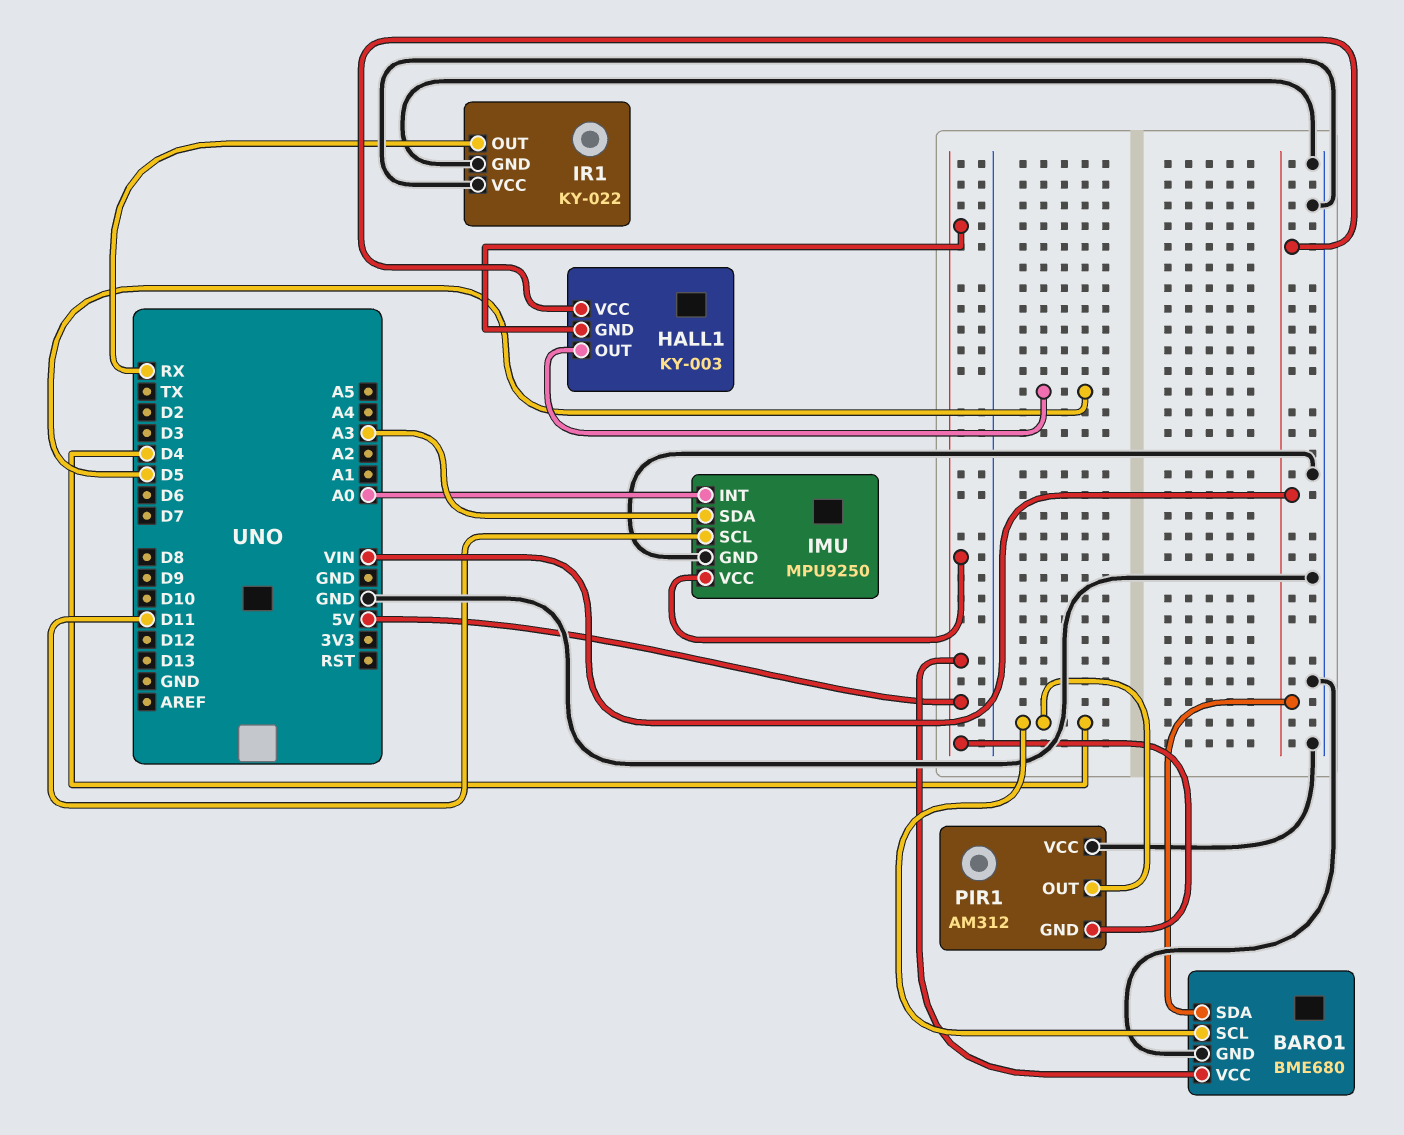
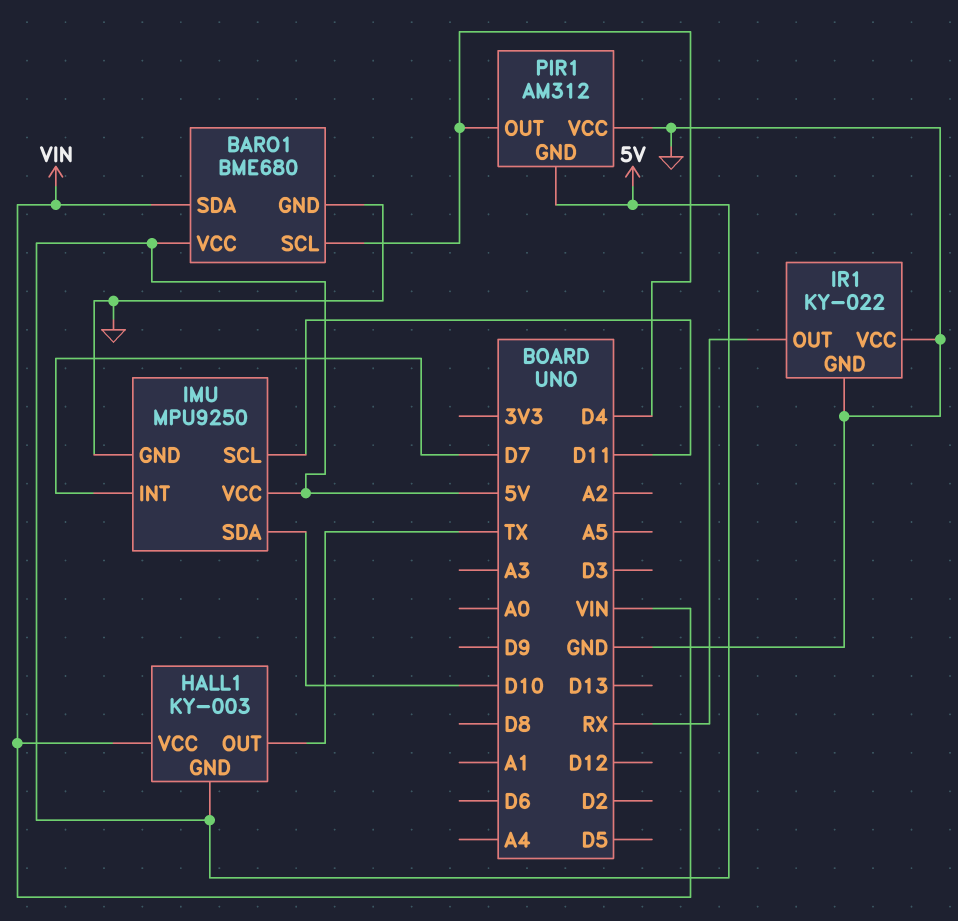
HALL1 pin OUT: D5 -> TX
IMU pin INT: A0 -> D7
IMU pin SDA: A3 -> D10

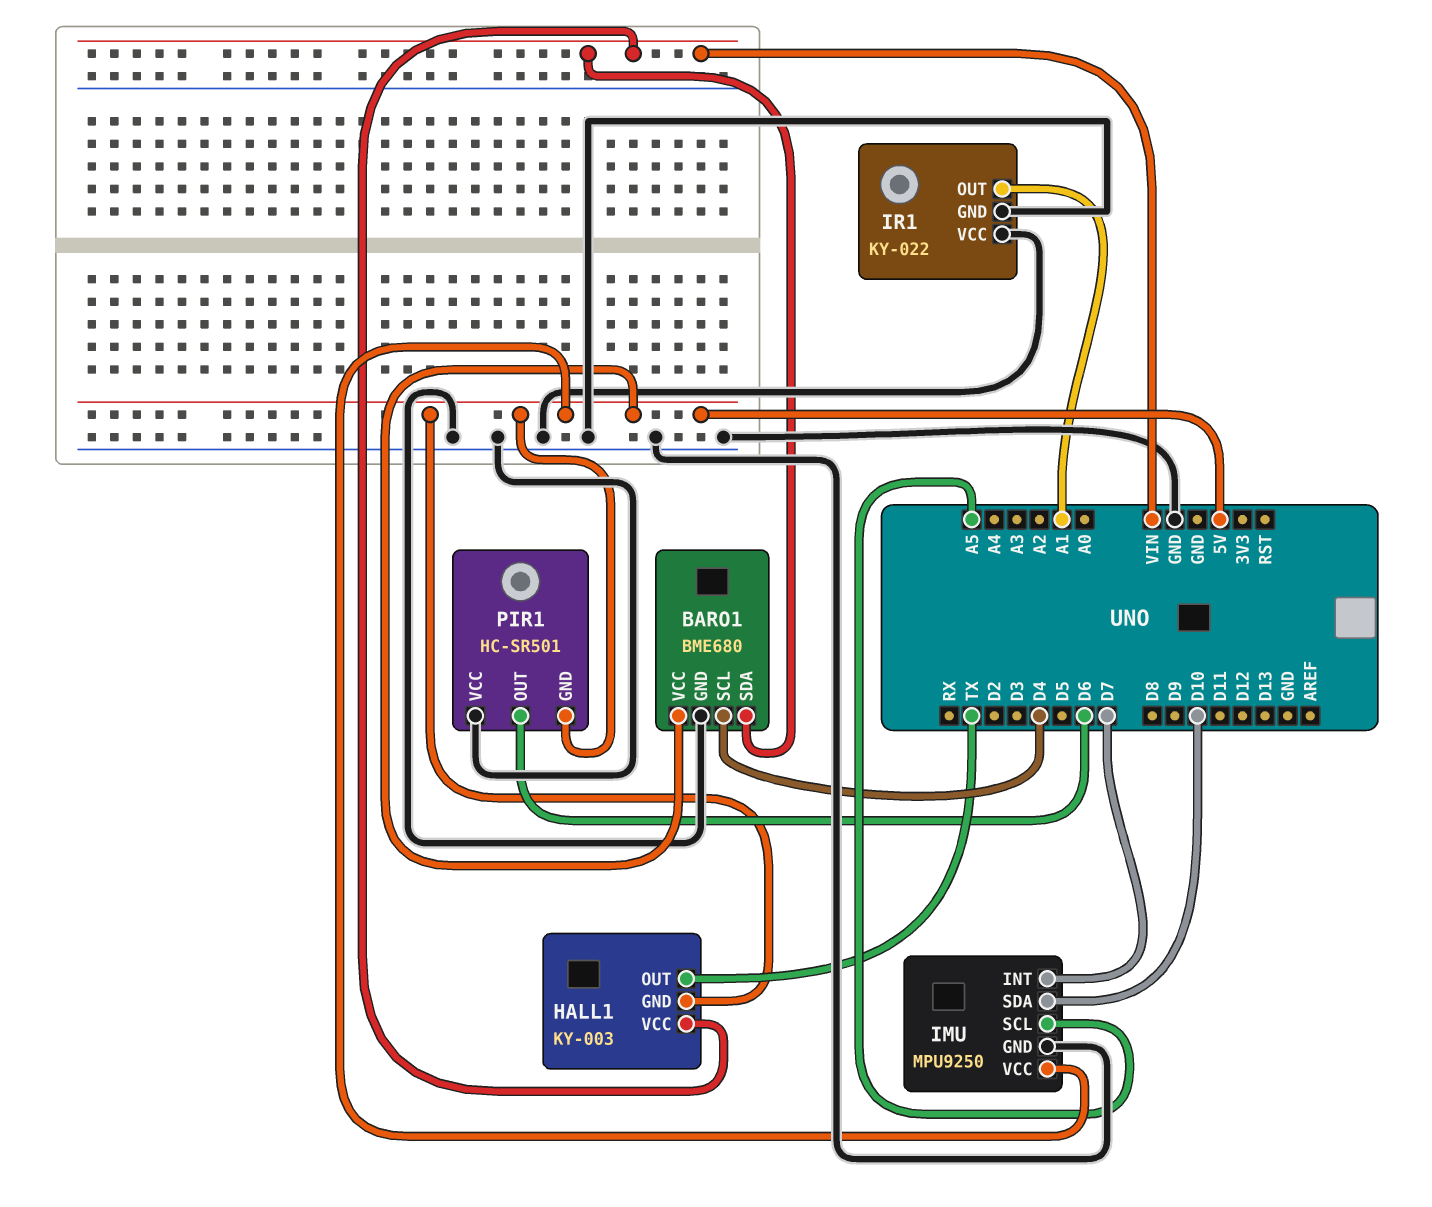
IMU pin SCL: D11 -> A5
IR1 pin OUT: RX -> A1
PIR1: AM312 -> HC-SR501
PIR1 pin OUT: D4 -> D6

